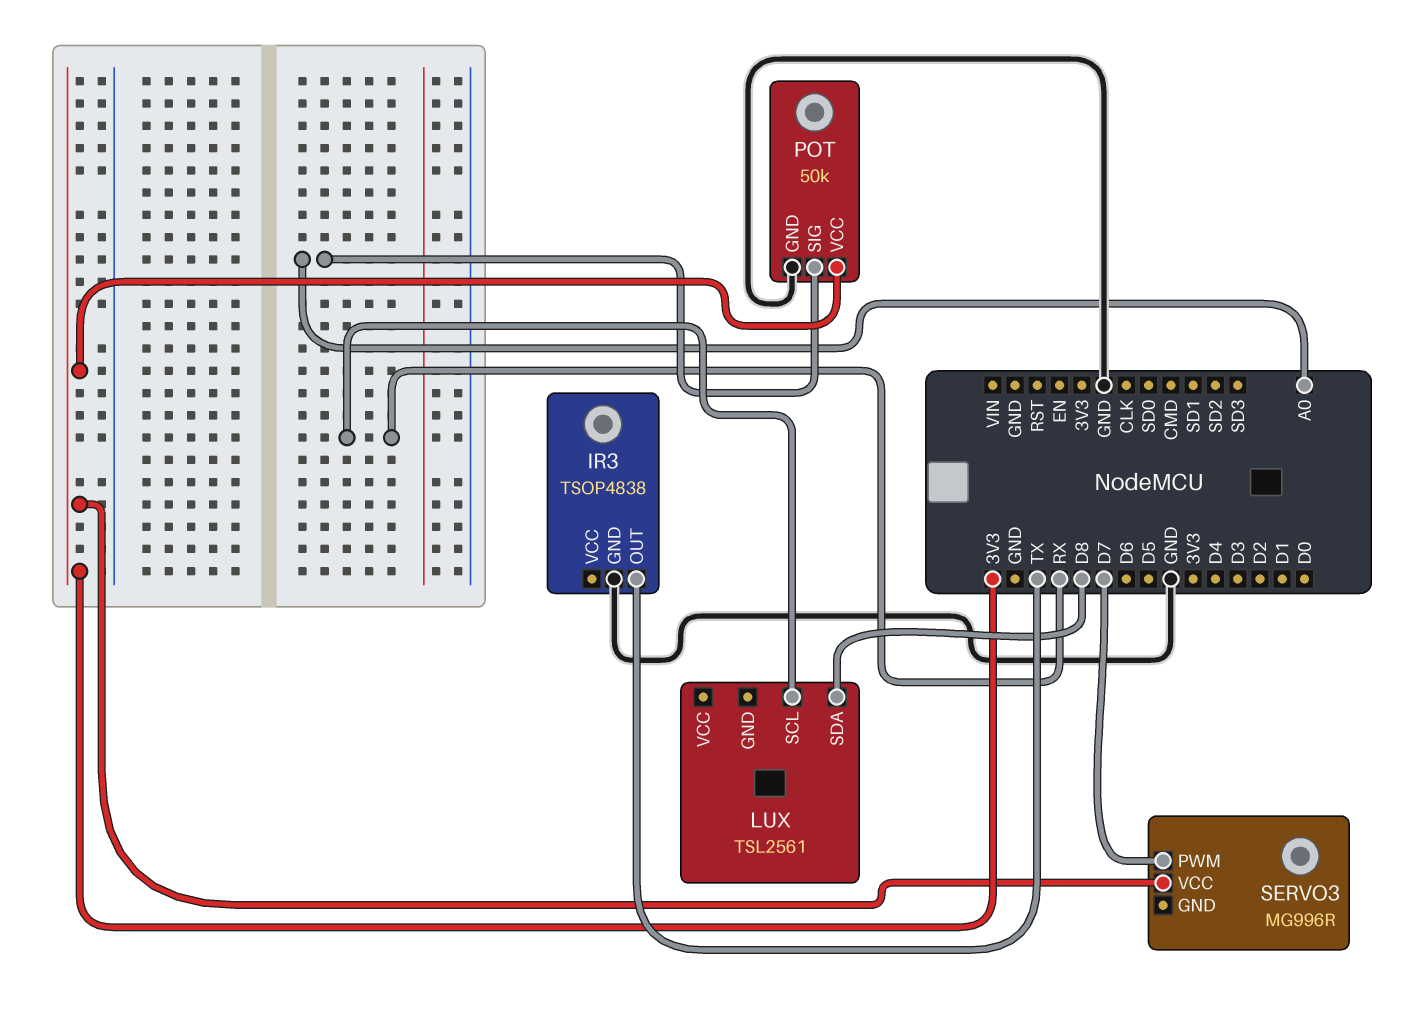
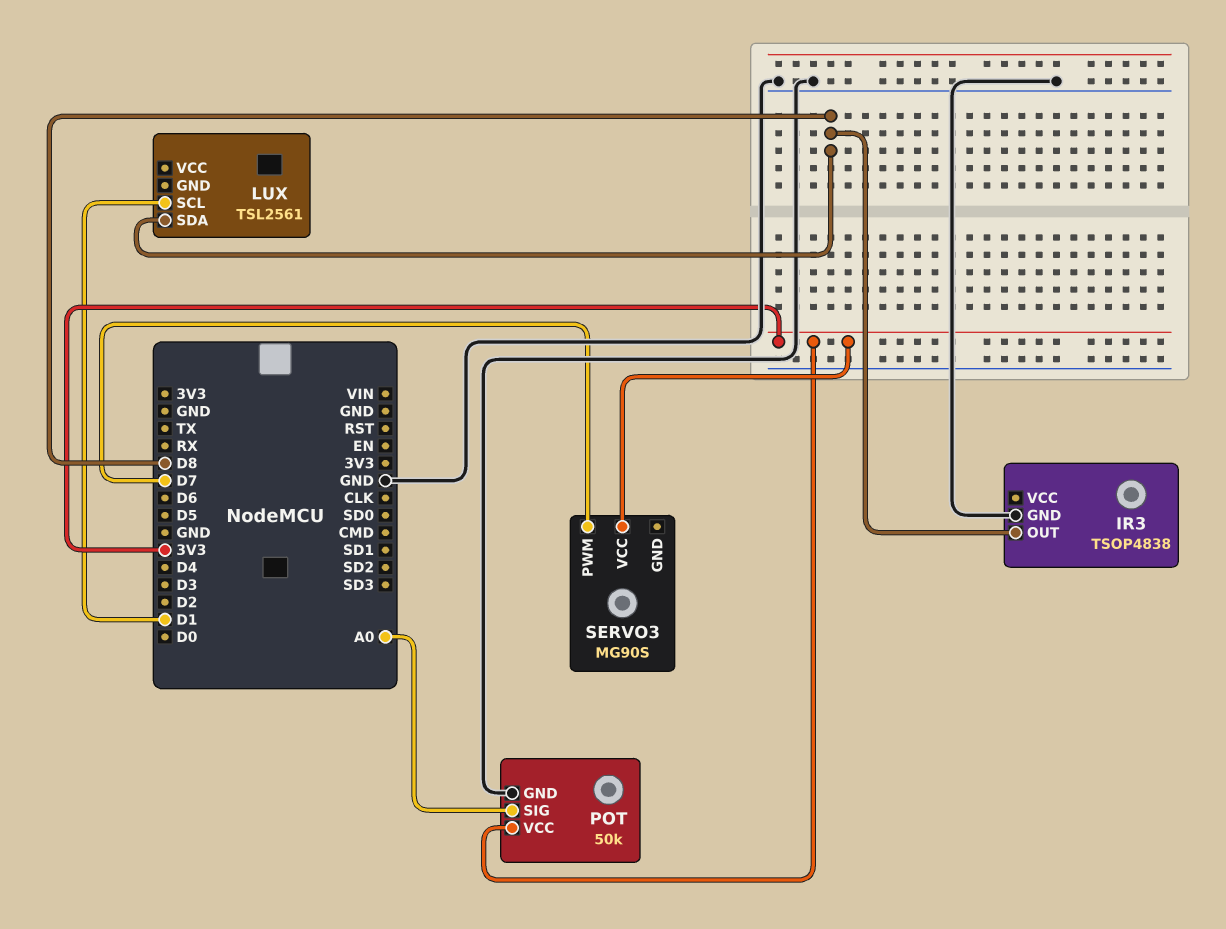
IR3 pin OUT: TX -> D8
LUX pin SCL: RX -> D1
SERVO3: MG996R -> MG90S

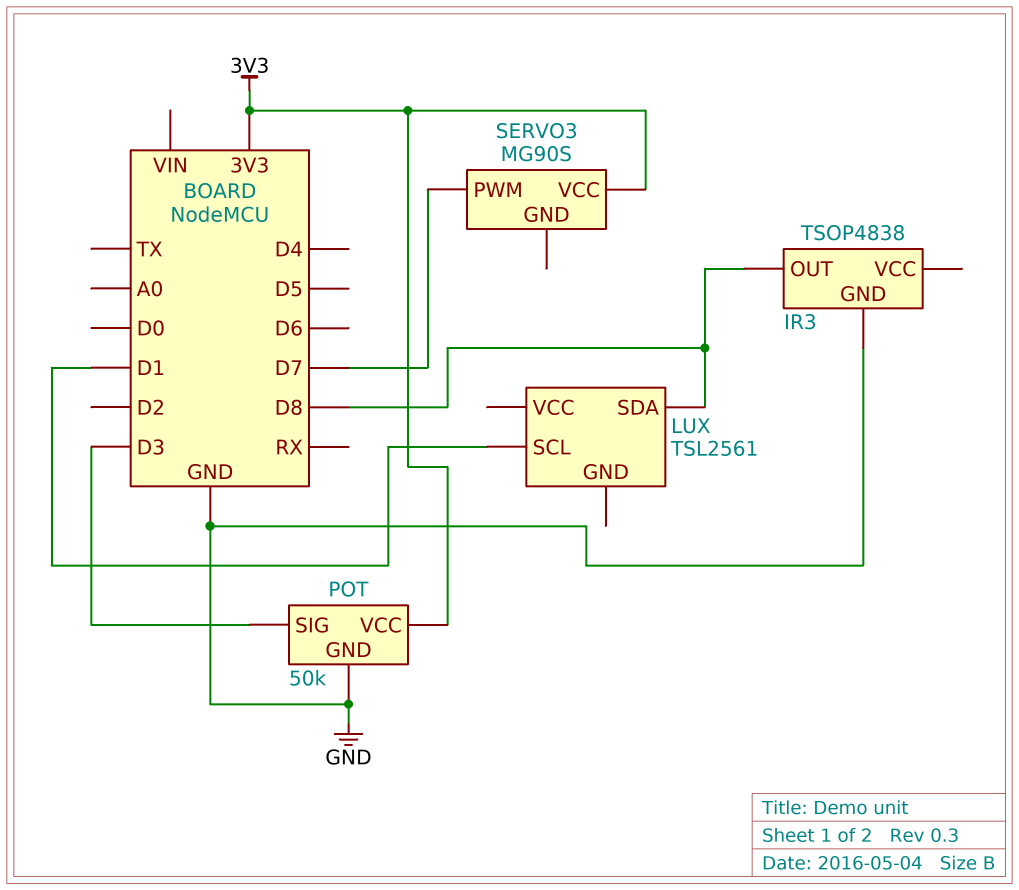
POT pin SIG: A0 -> D3

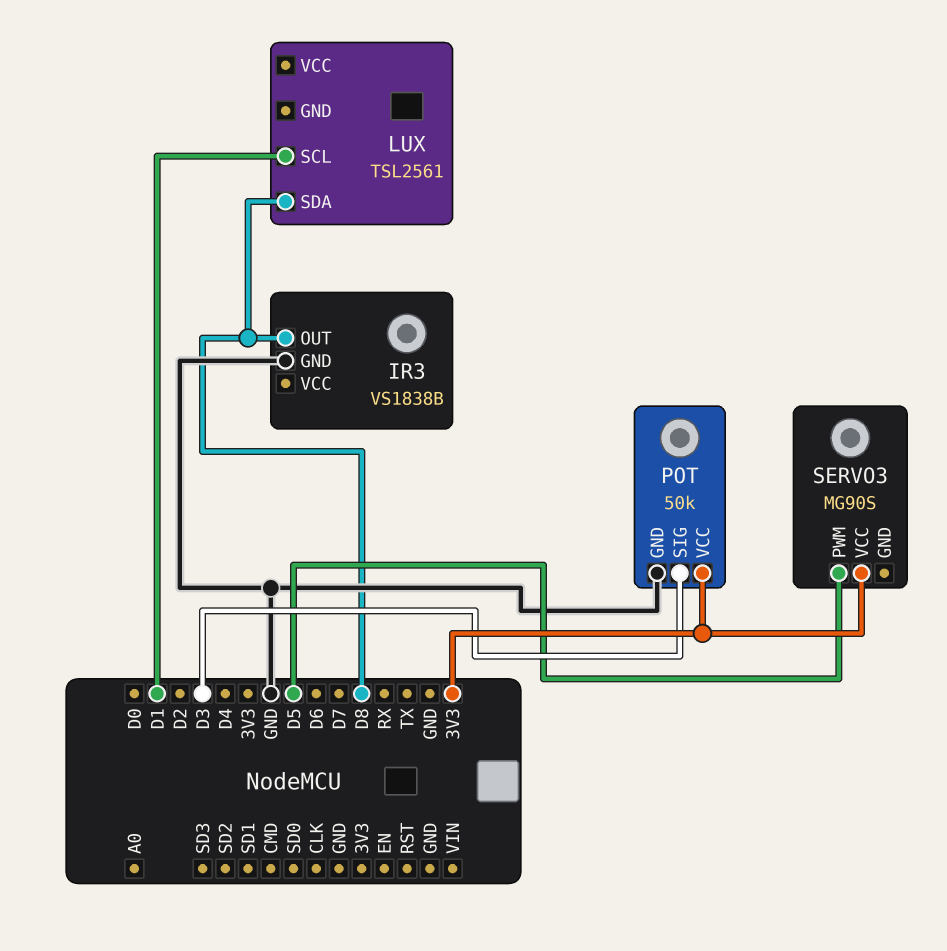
IR3: TSOP4838 -> VS1838B
SERVO3 pin PWM: D7 -> D5

